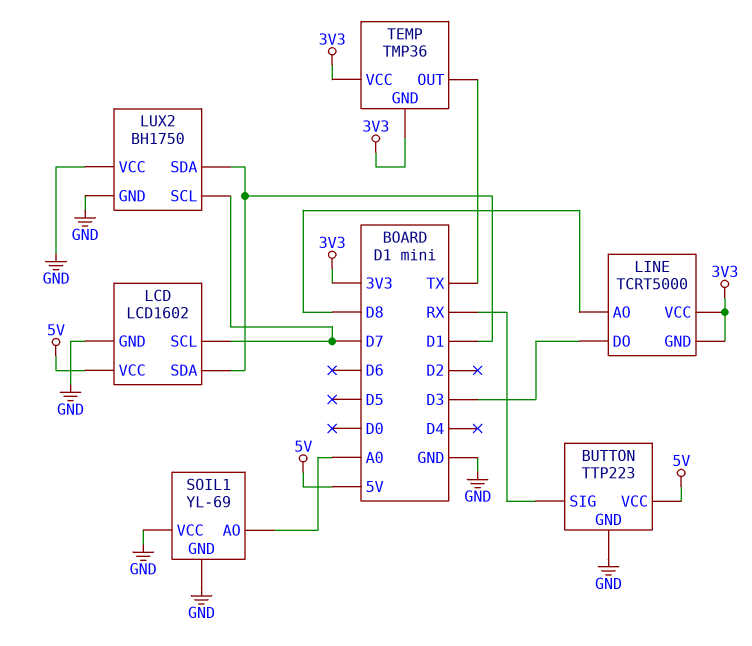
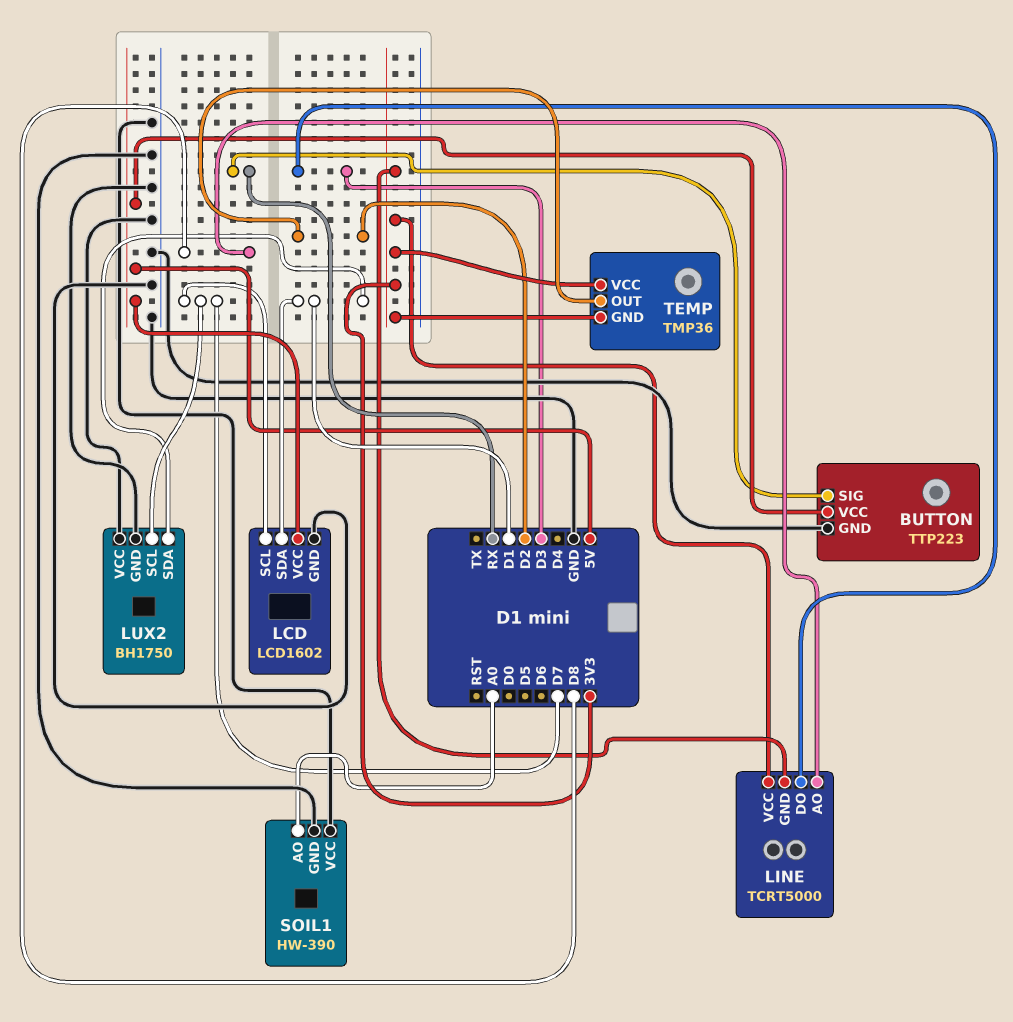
SOIL1: YL-69 -> HW-390
TEMP pin OUT: TX -> D2

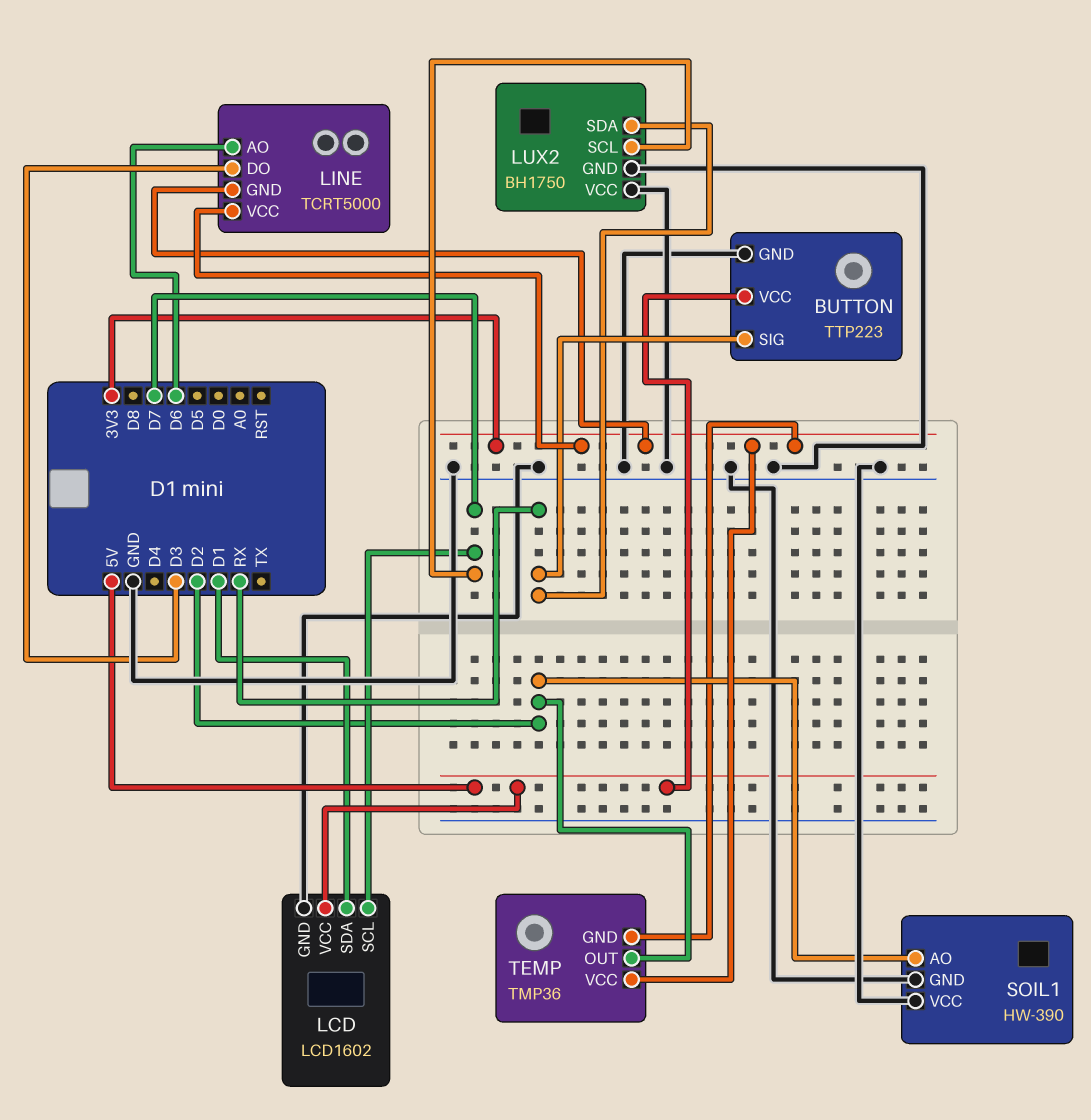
LINE pin AO: D8 -> D6
LUX2 pin SDA: D1 -> RX
SOIL1 pin AO: A0 -> D2

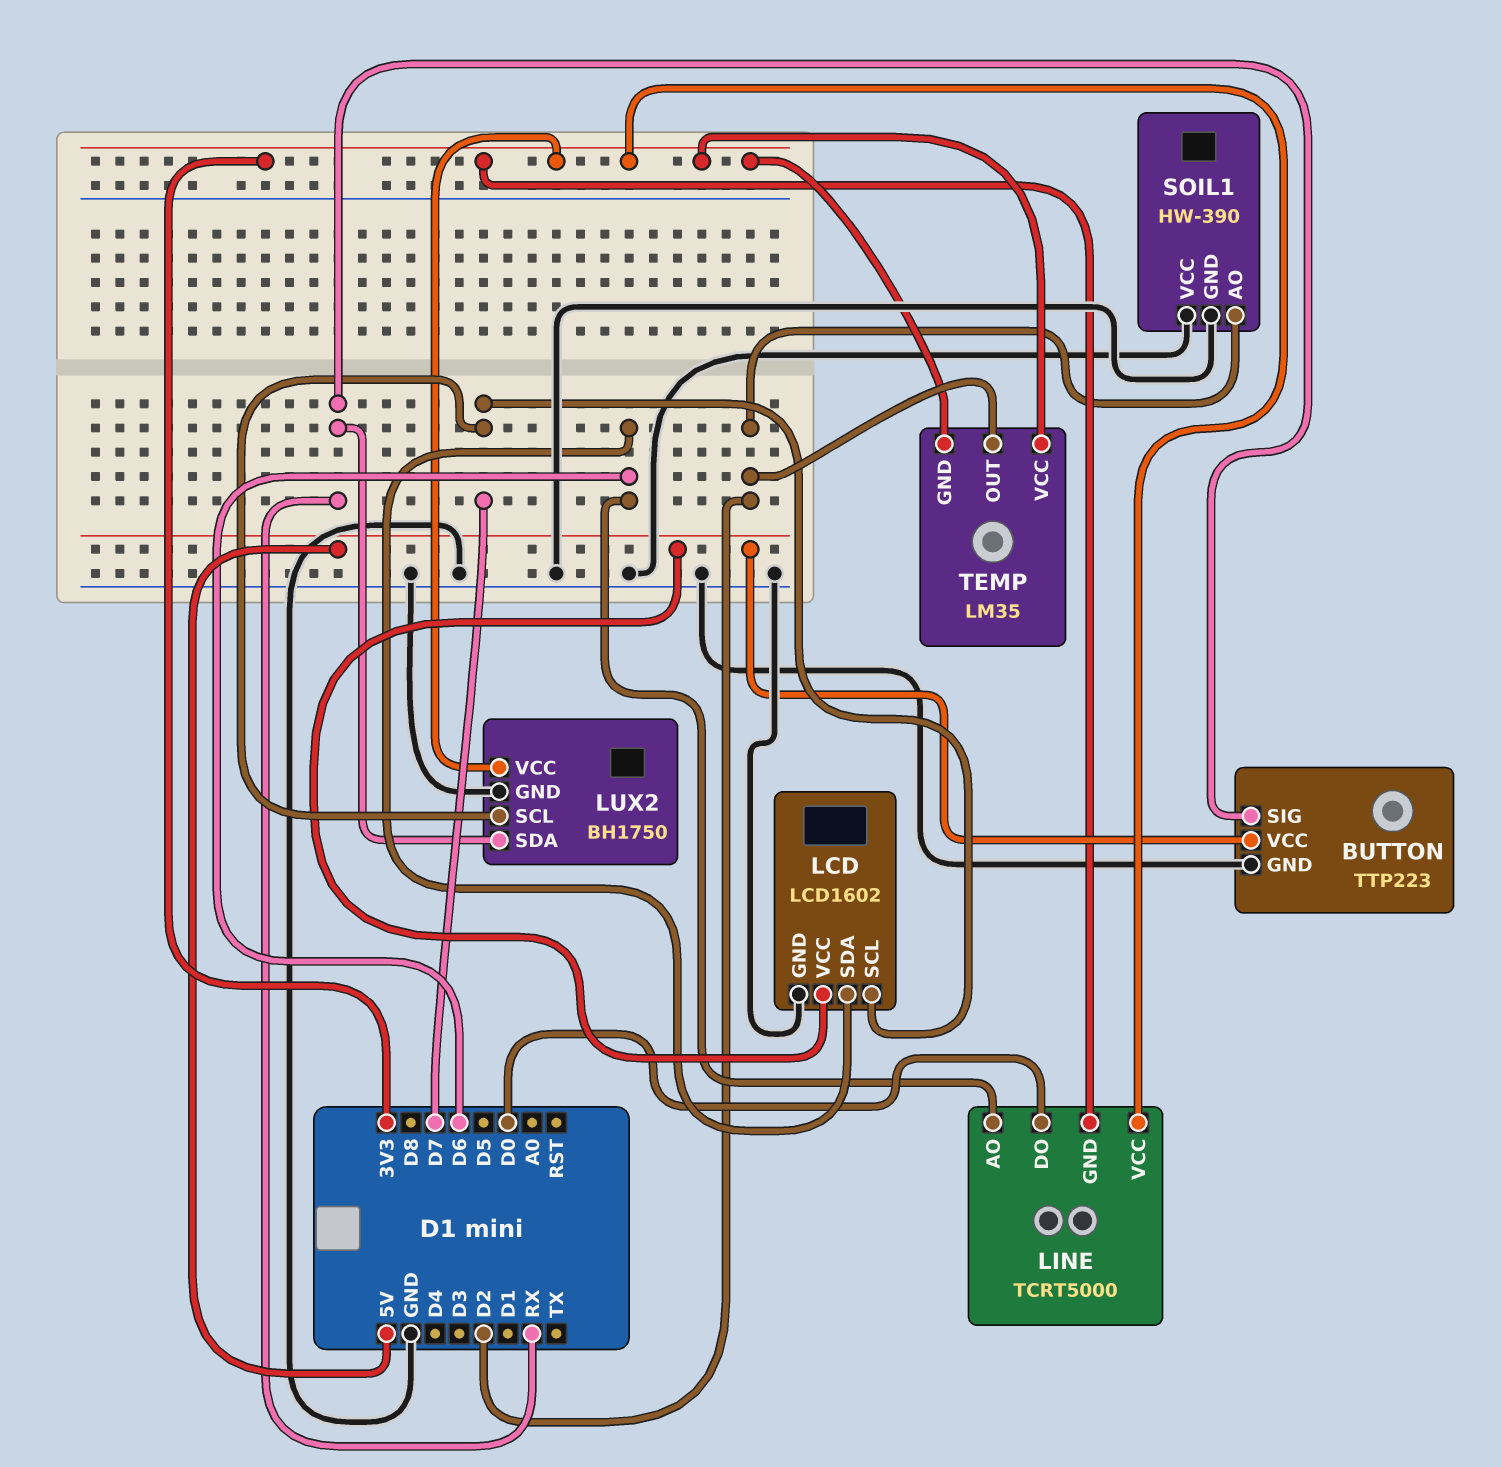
LCD pin SDA: D1 -> D6
LINE pin DO: D3 -> D0
LUX2 pin VCC: GND -> 3V3
TEMP: TMP36 -> LM35

